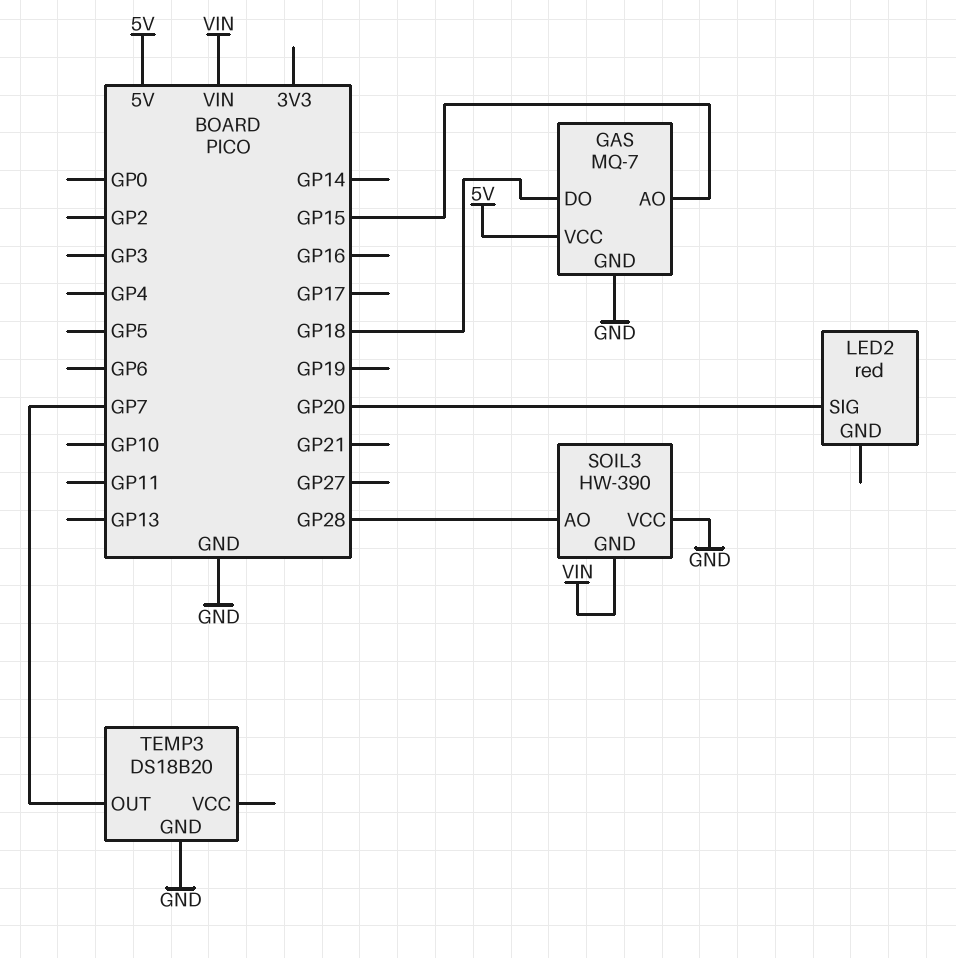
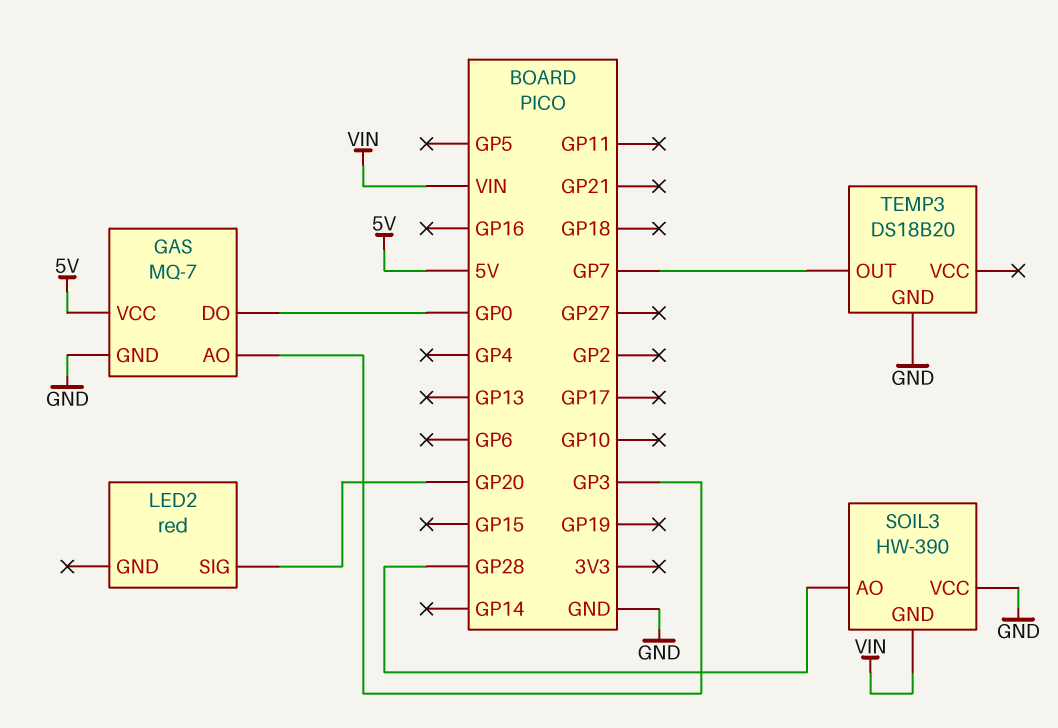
GAS pin AO: GP15 -> GP3
GAS pin DO: GP18 -> GP0

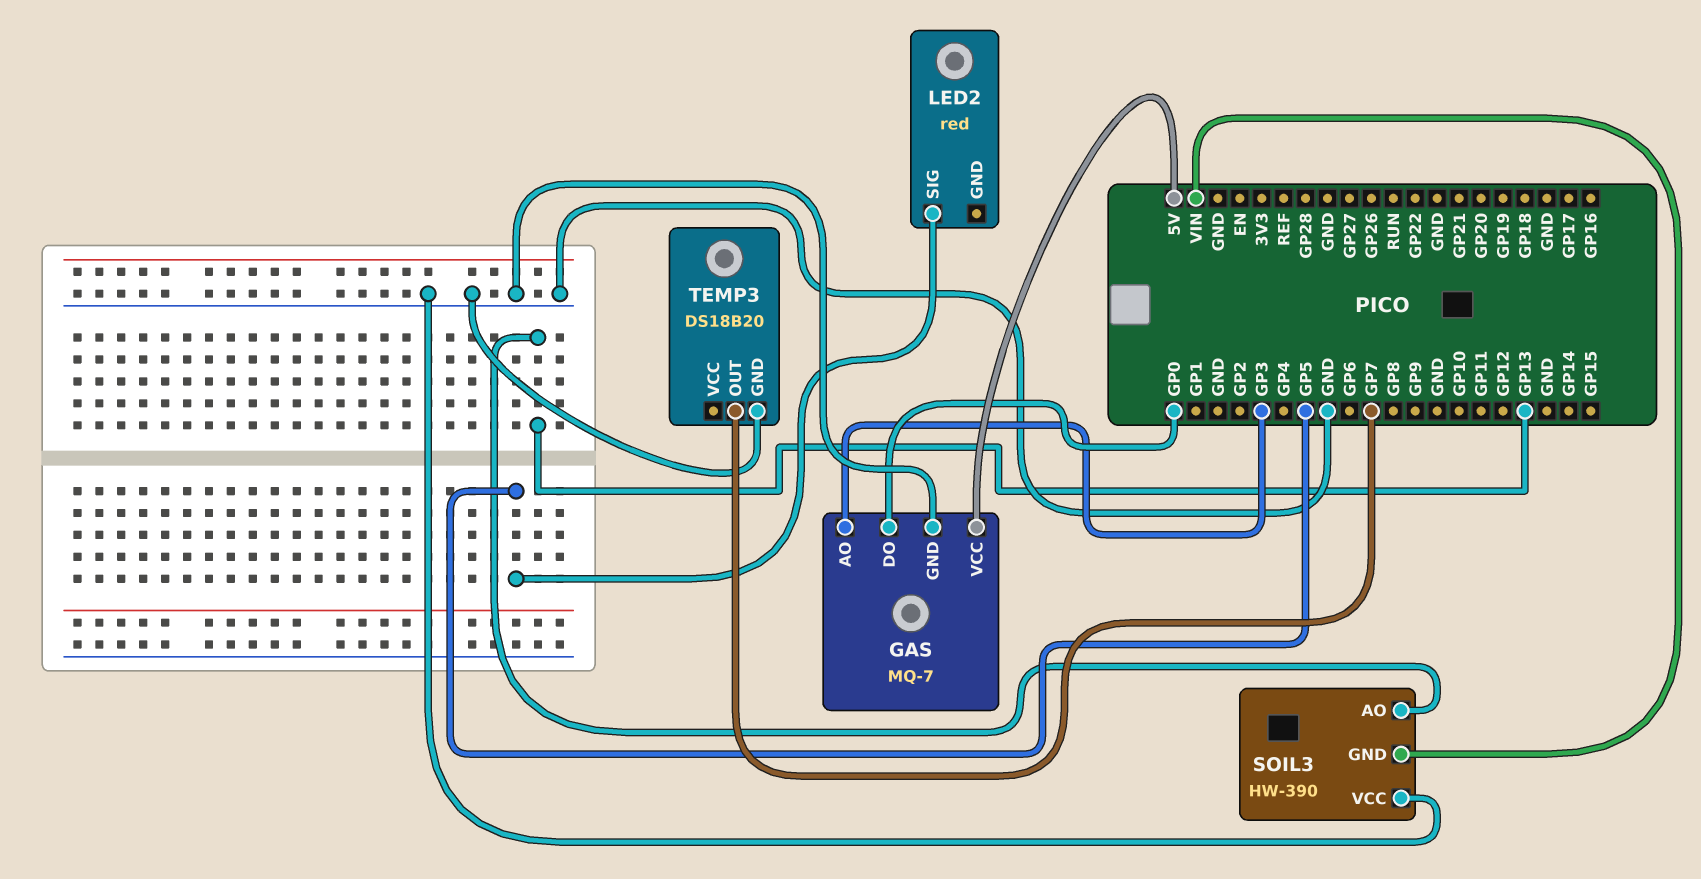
LED2 pin SIG: GP20 -> GP5
SOIL3 pin AO: GP28 -> GP13

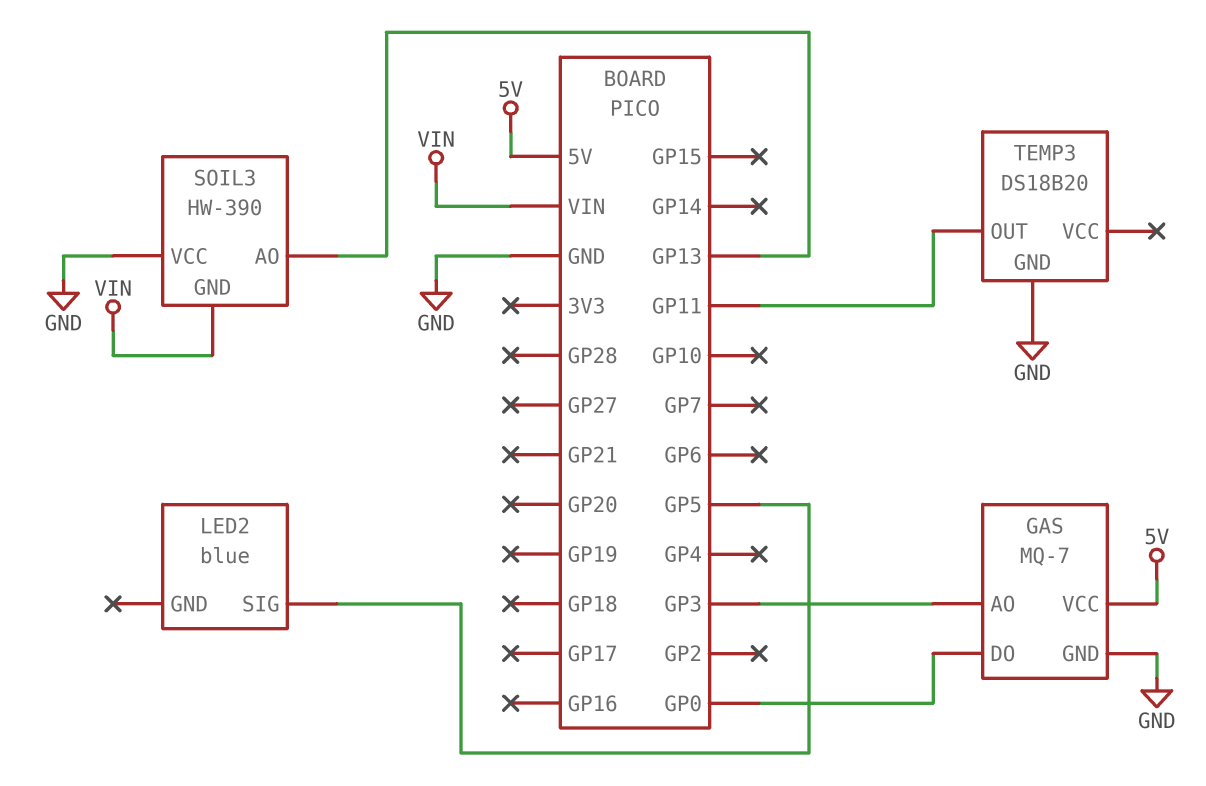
LED2: red -> blue
TEMP3 pin OUT: GP7 -> GP11

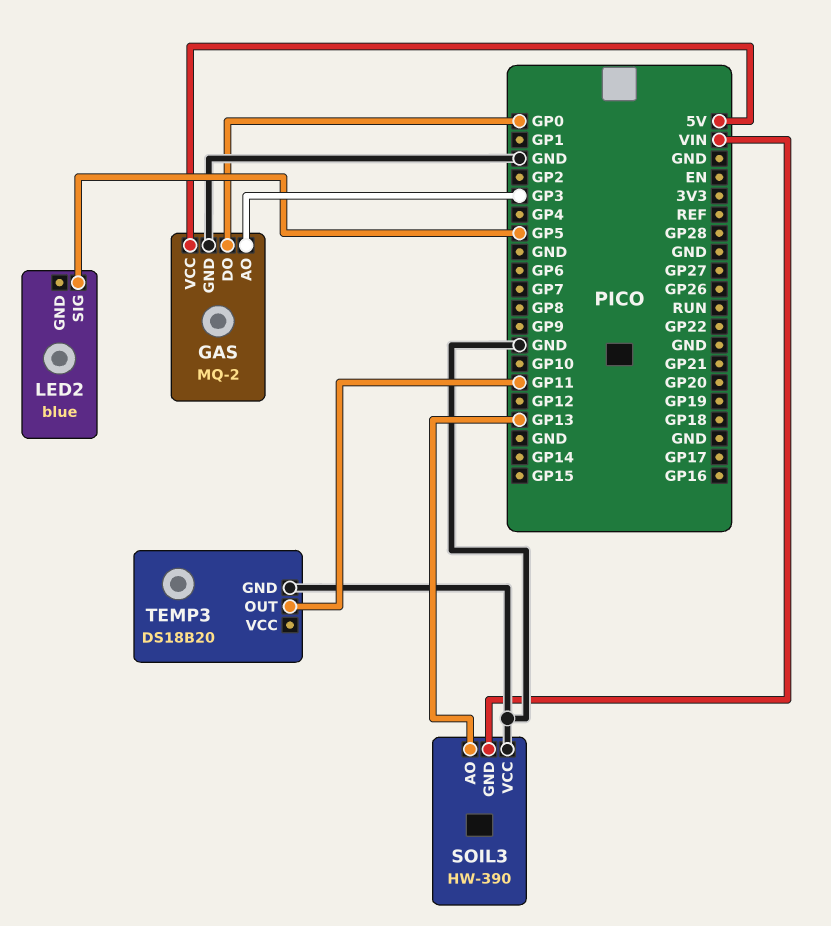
GAS: MQ-7 -> MQ-2

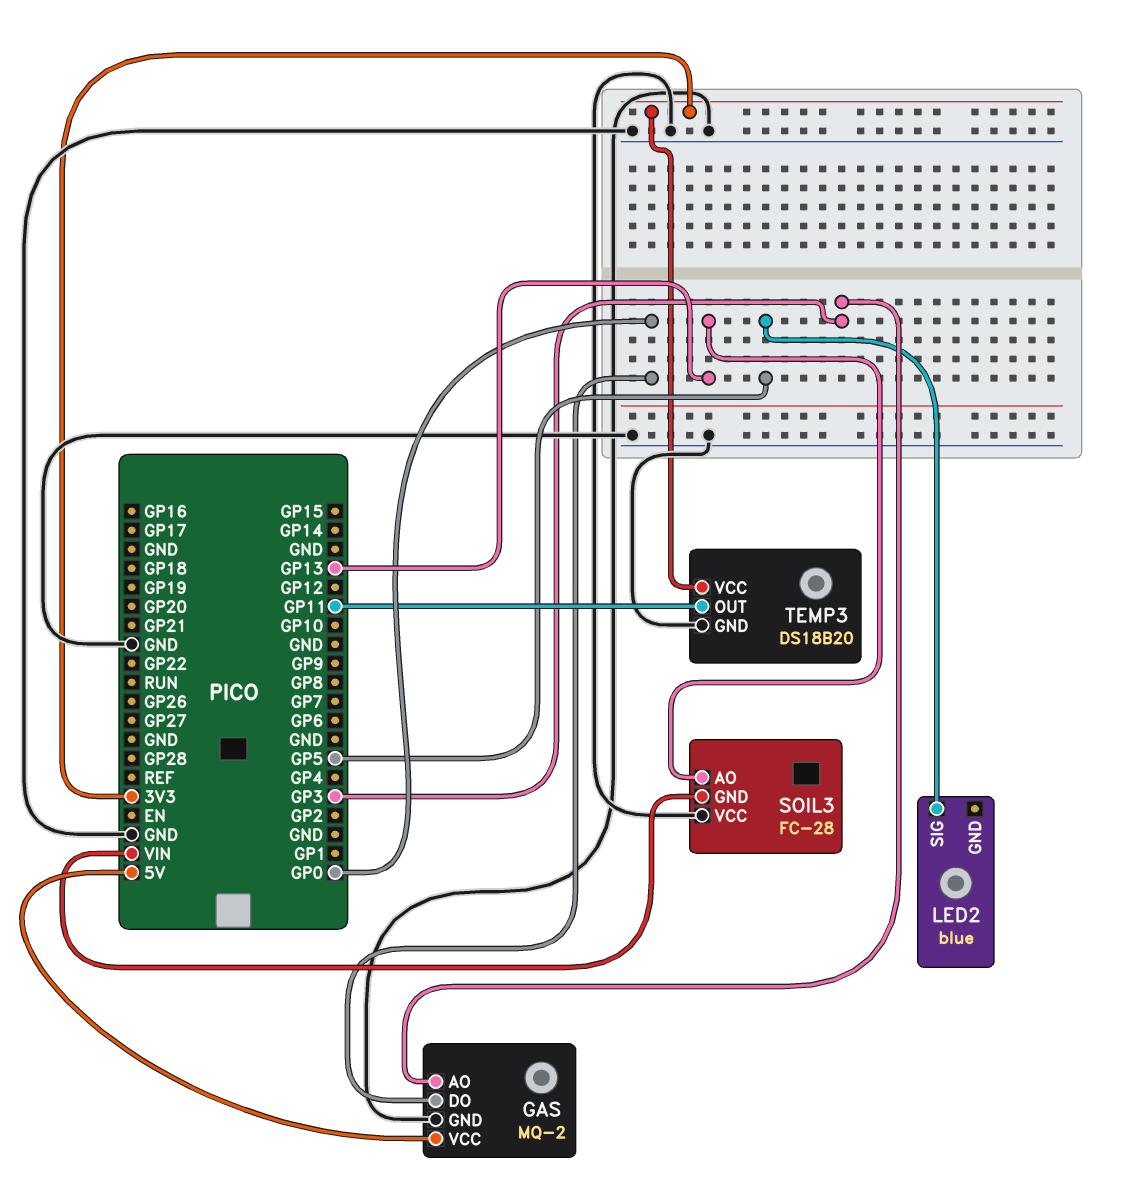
SOIL3: HW-390 -> FC-28
TEMP3 pin VCC: none -> 3V3

